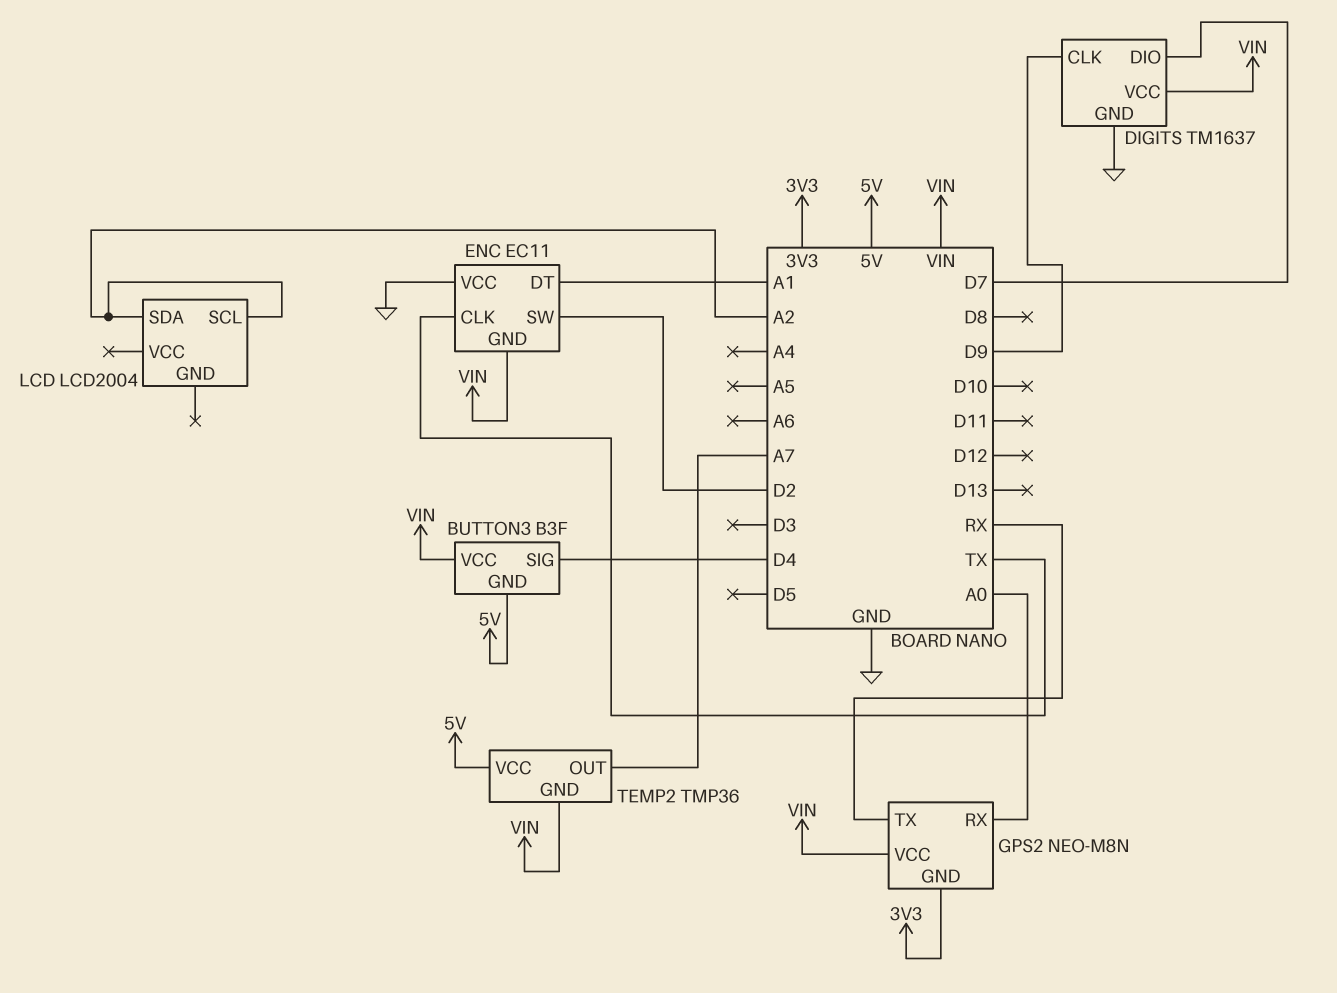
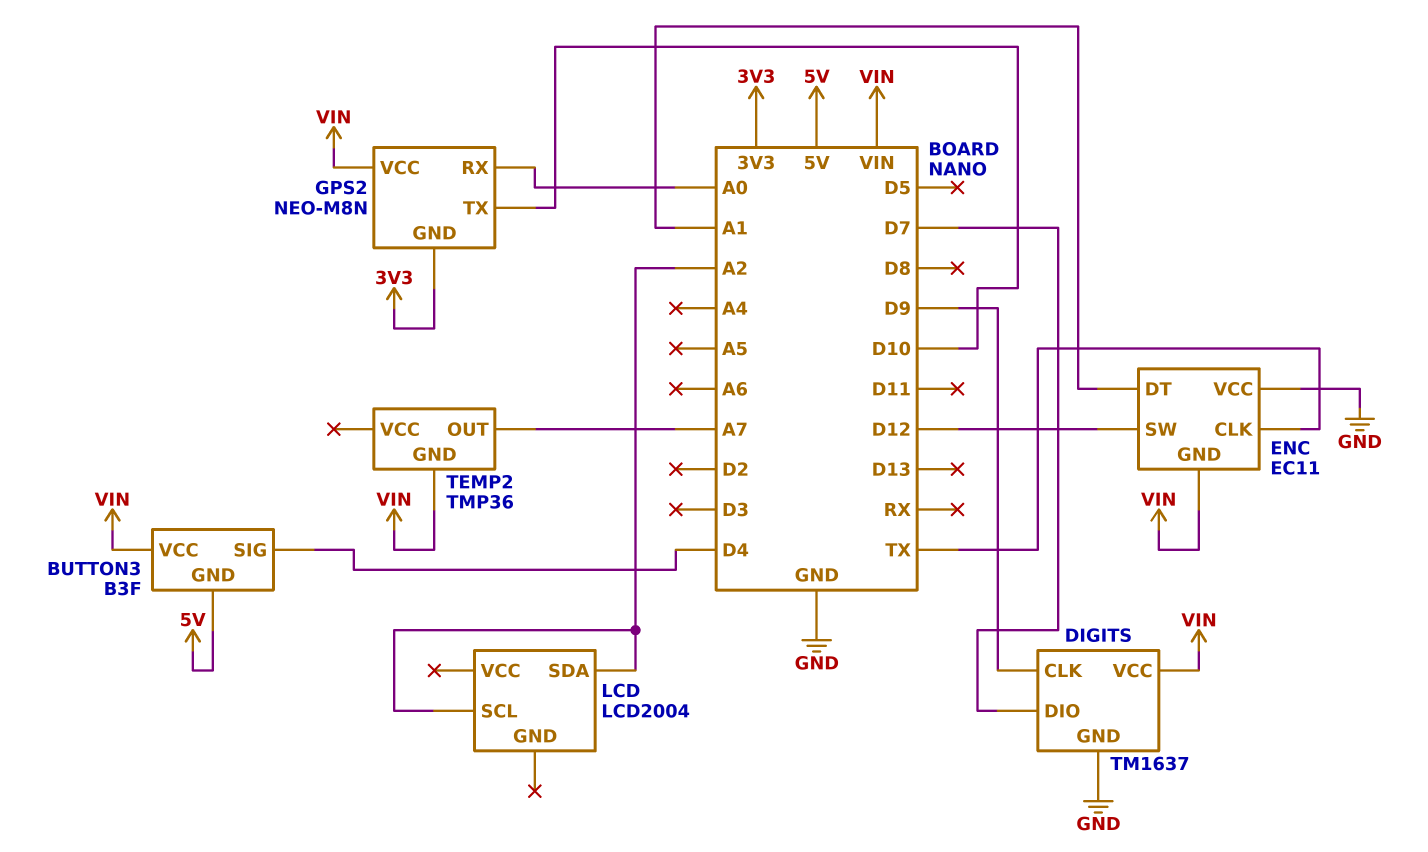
ENC pin SW: D2 -> D12
GPS2 pin TX: RX -> D10
TEMP2 pin VCC: 5V -> none

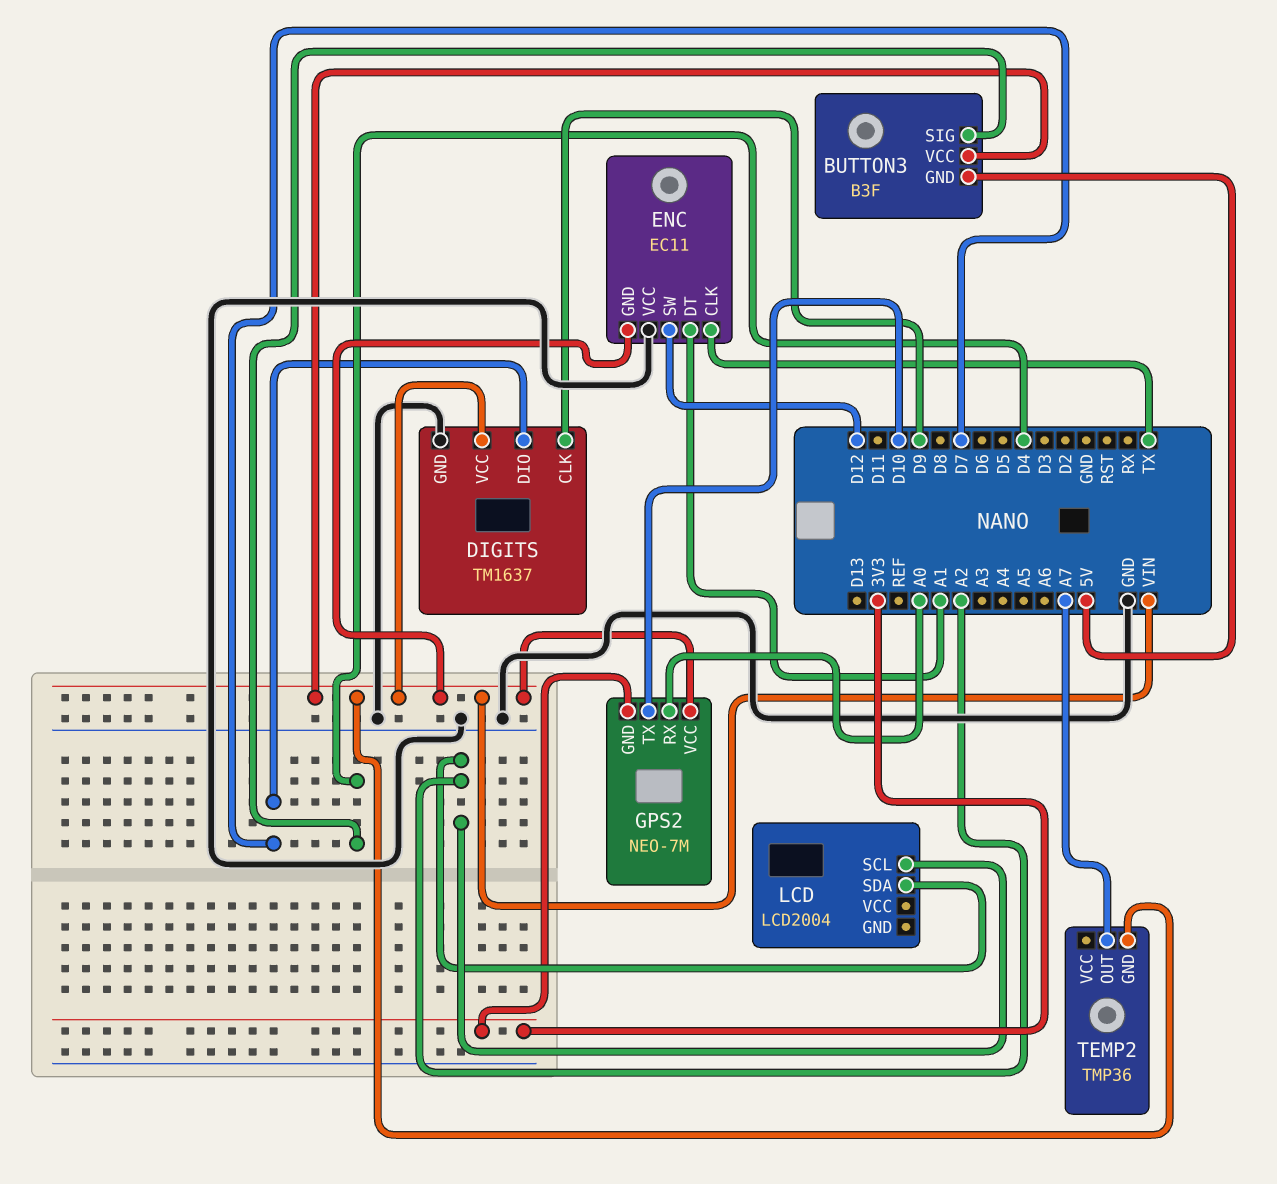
GPS2: NEO-M8N -> NEO-7M

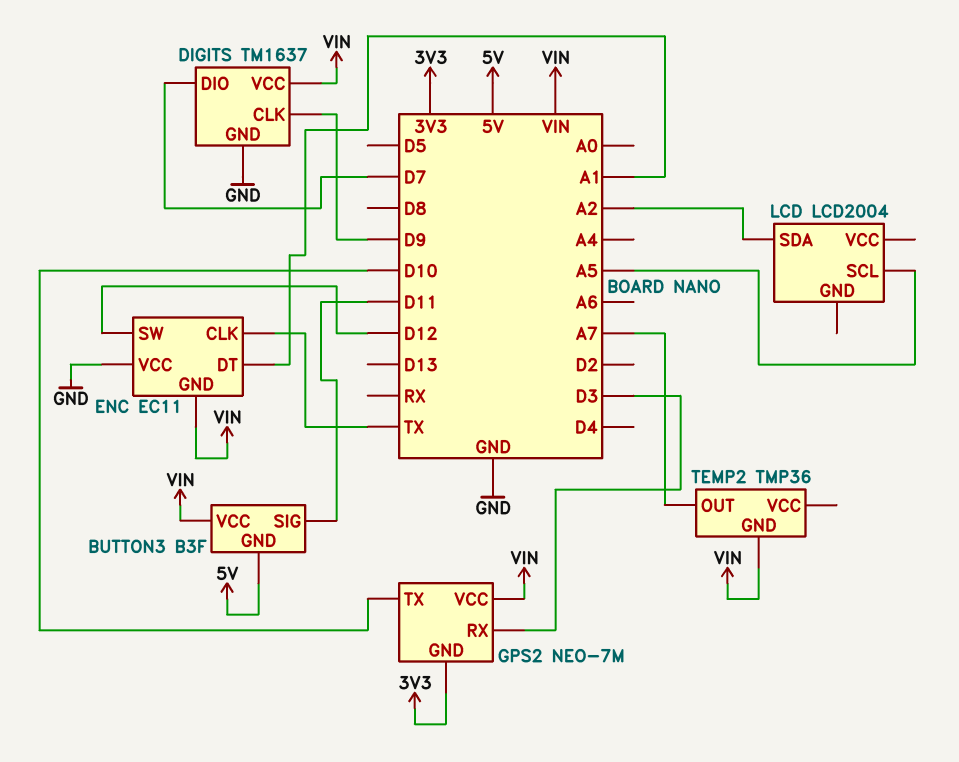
BUTTON3 pin SIG: D4 -> D11
GPS2 pin RX: A0 -> D3
LCD pin SCL: A2 -> A5

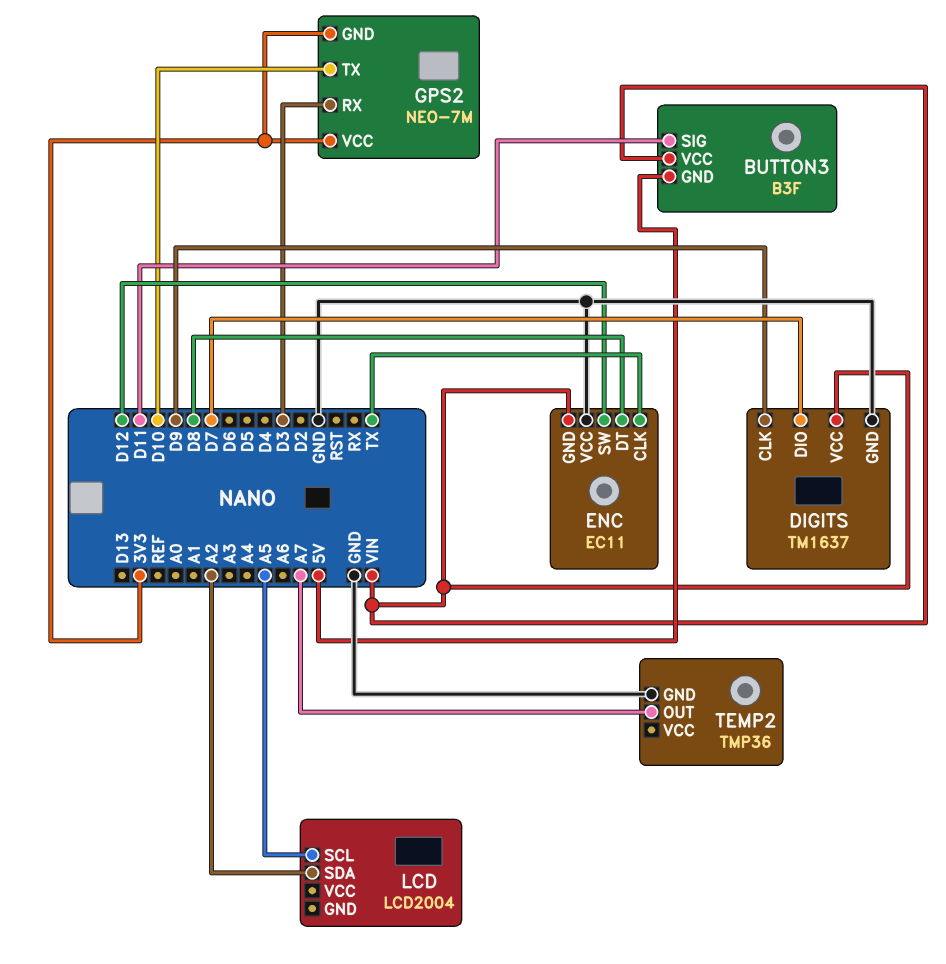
ENC pin DT: A1 -> D8
GPS2 pin VCC: VIN -> 3V3
TEMP2 pin GND: VIN -> GND

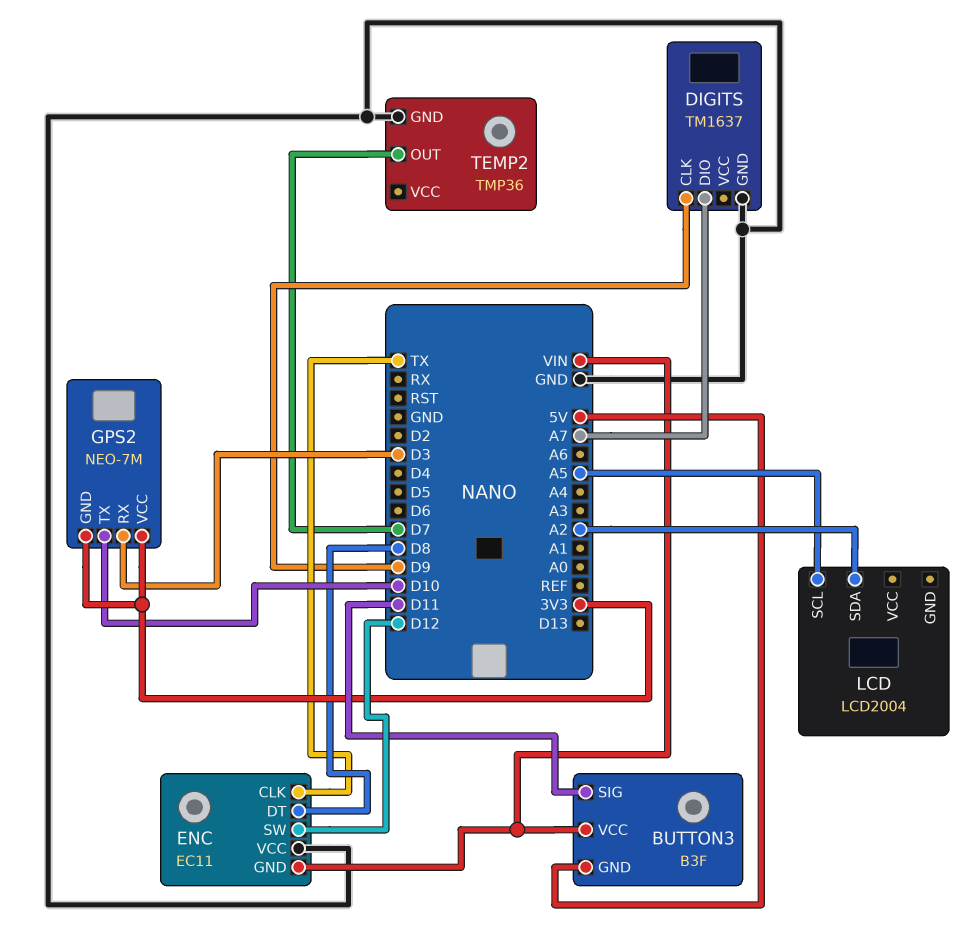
DIGITS pin DIO: D7 -> A7
DIGITS pin VCC: VIN -> none
TEMP2 pin OUT: A7 -> D7

